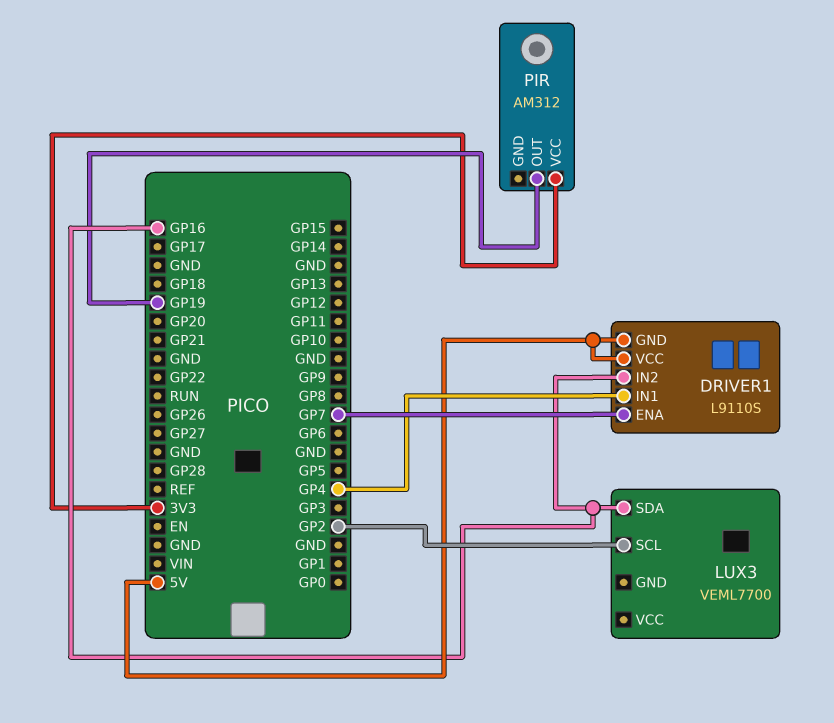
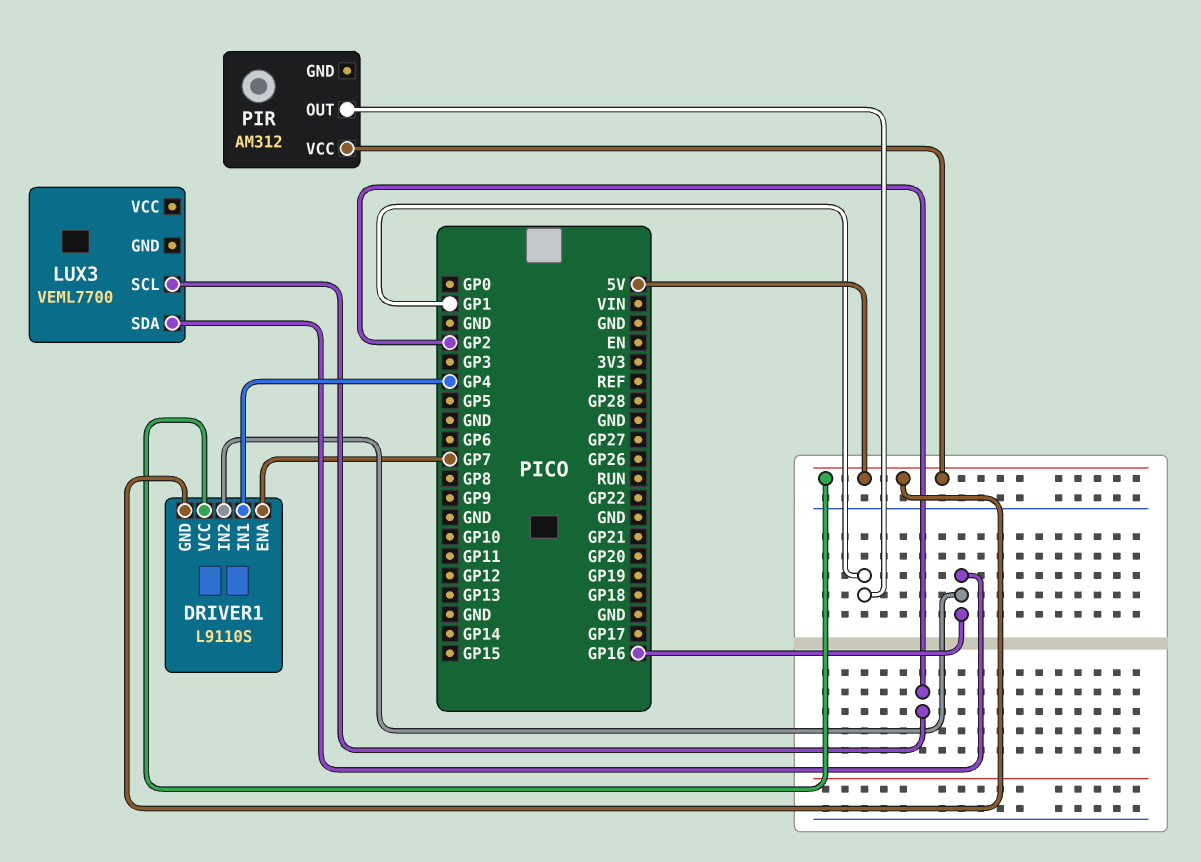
PIR pin OUT: GP19 -> GP1
PIR pin VCC: 3V3 -> 5V

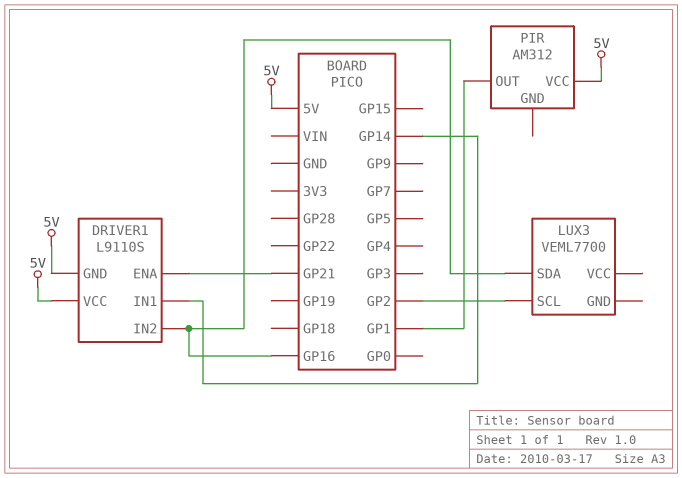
DRIVER1 pin ENA: GP7 -> GP21
DRIVER1 pin IN1: GP4 -> GP14

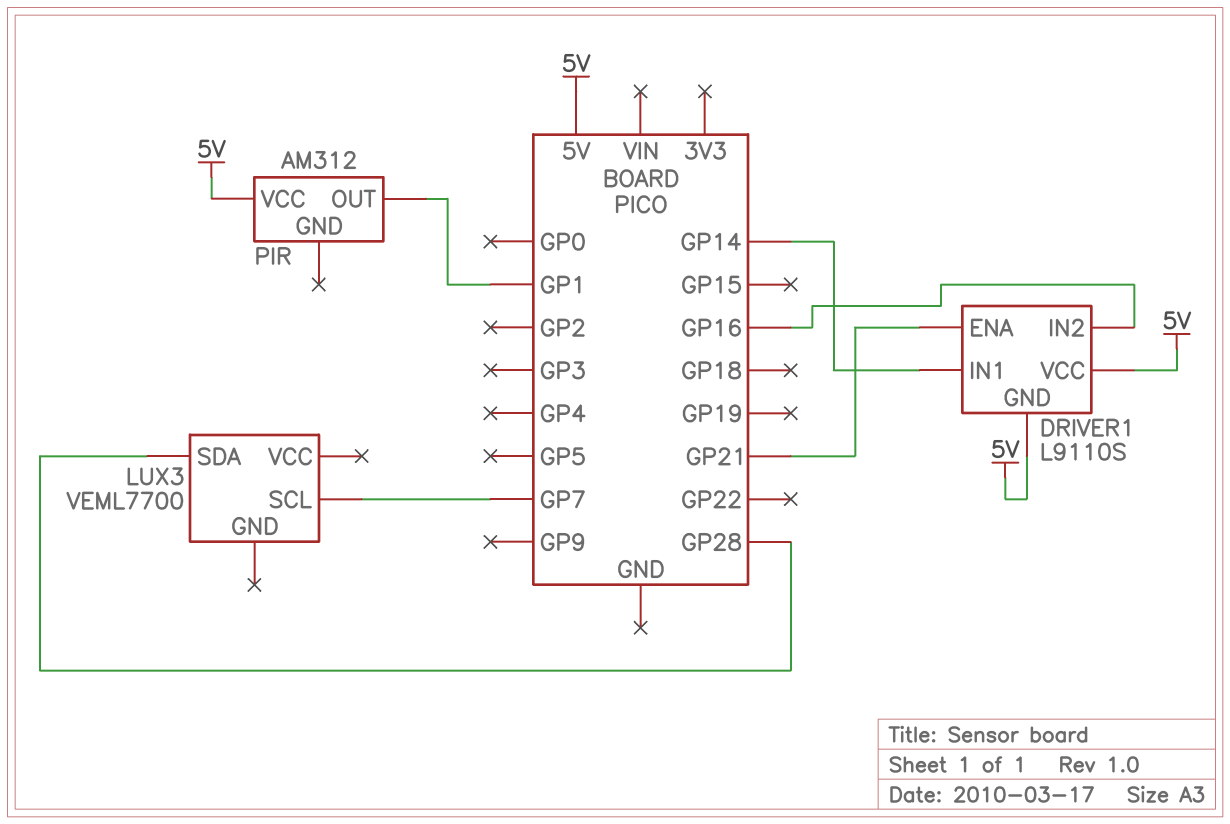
LUX3 pin SCL: GP2 -> GP7
LUX3 pin SDA: GP16 -> GP28

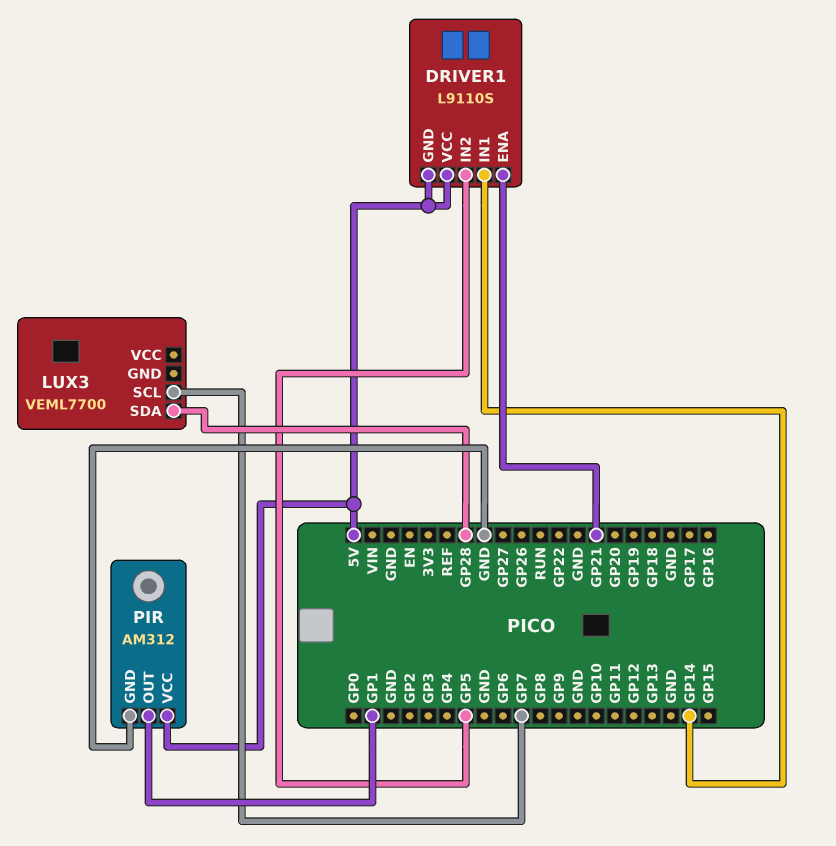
DRIVER1 pin IN2: GP16 -> GP5
PIR pin GND: none -> GND

